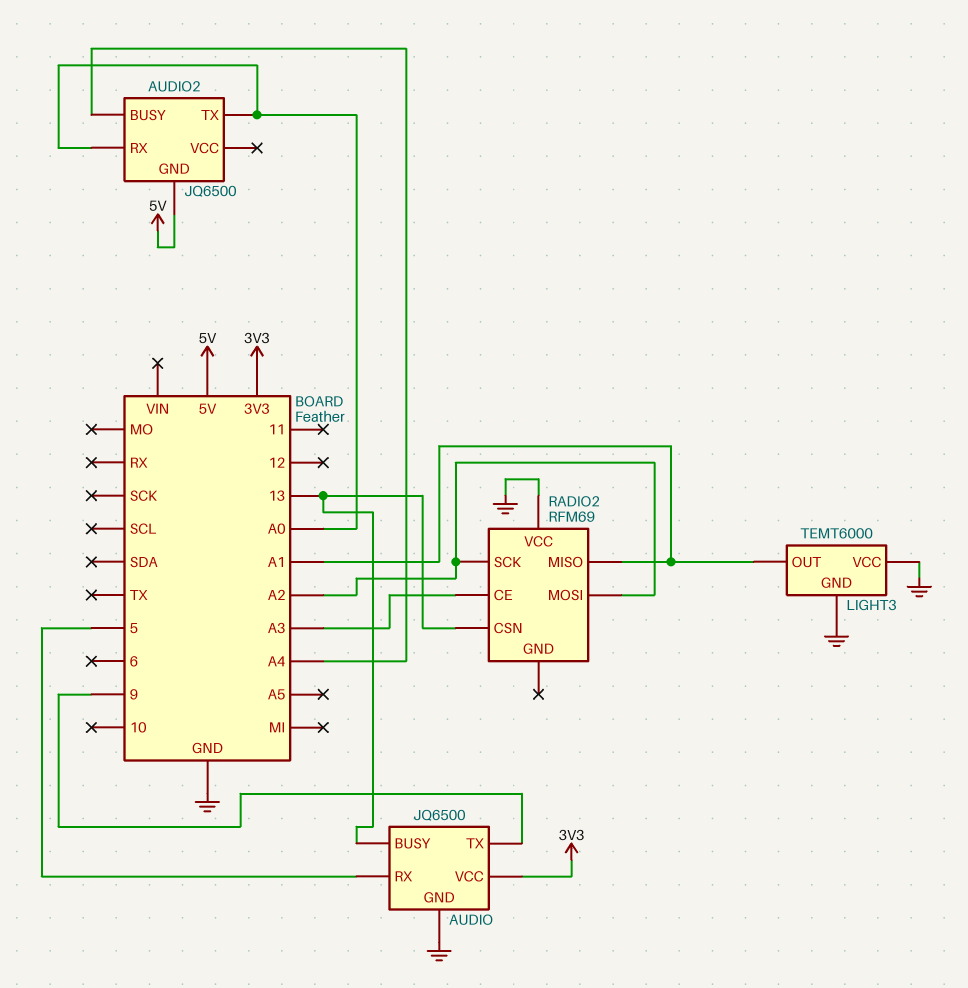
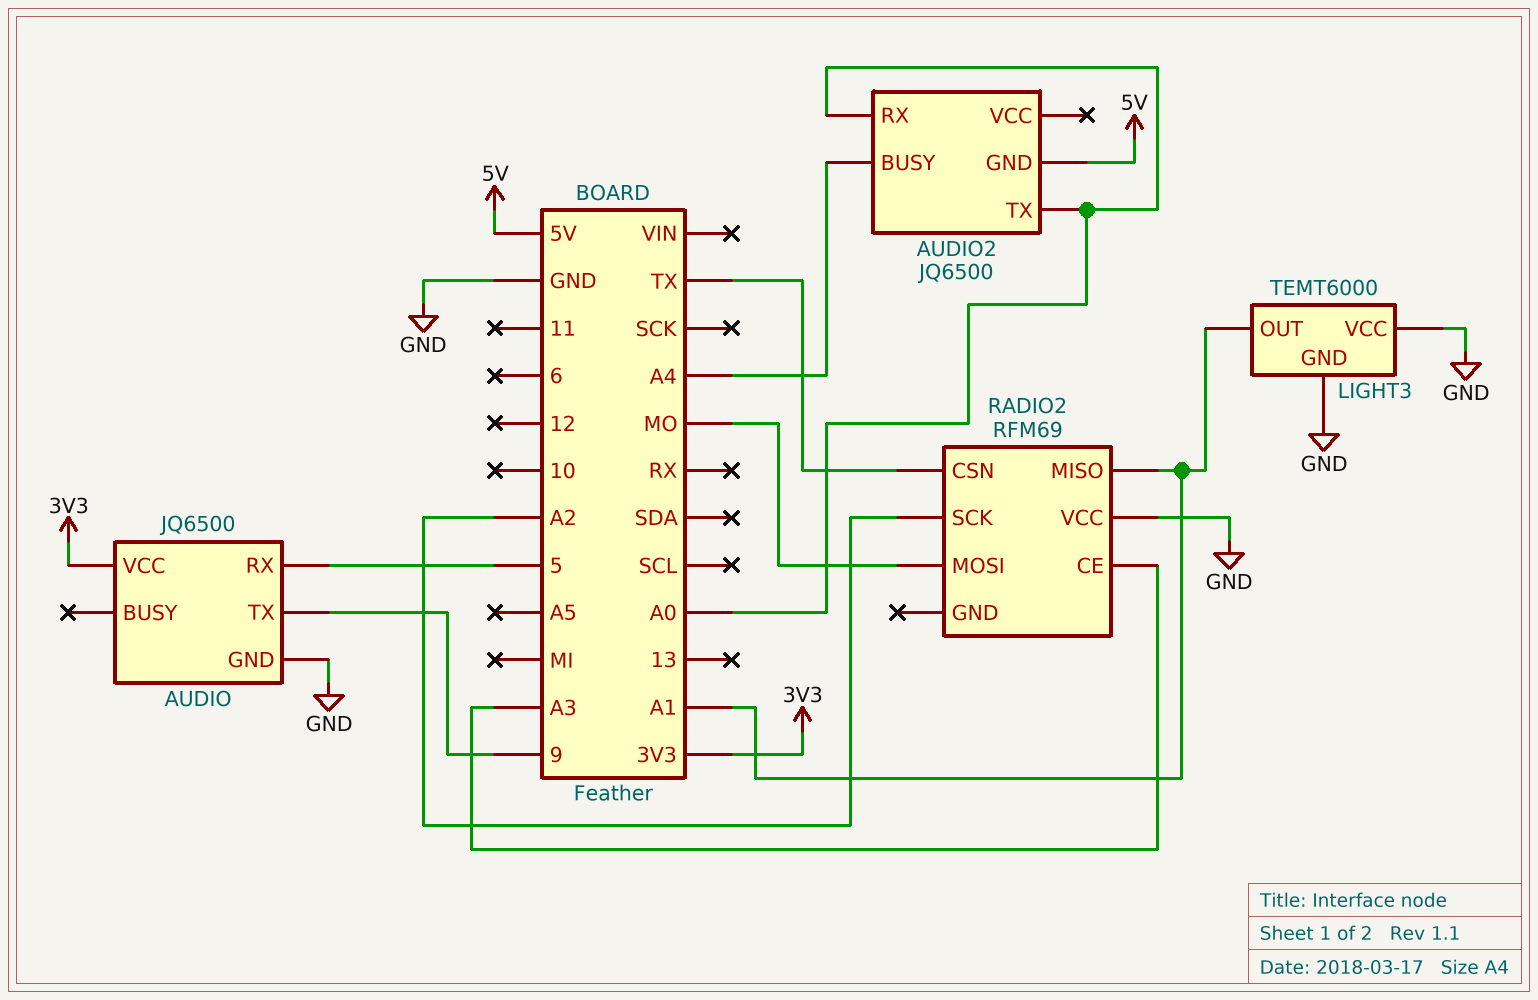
AUDIO pin BUSY: 13 -> none
RADIO2 pin CSN: 13 -> TX
RADIO2 pin MOSI: A2 -> MO

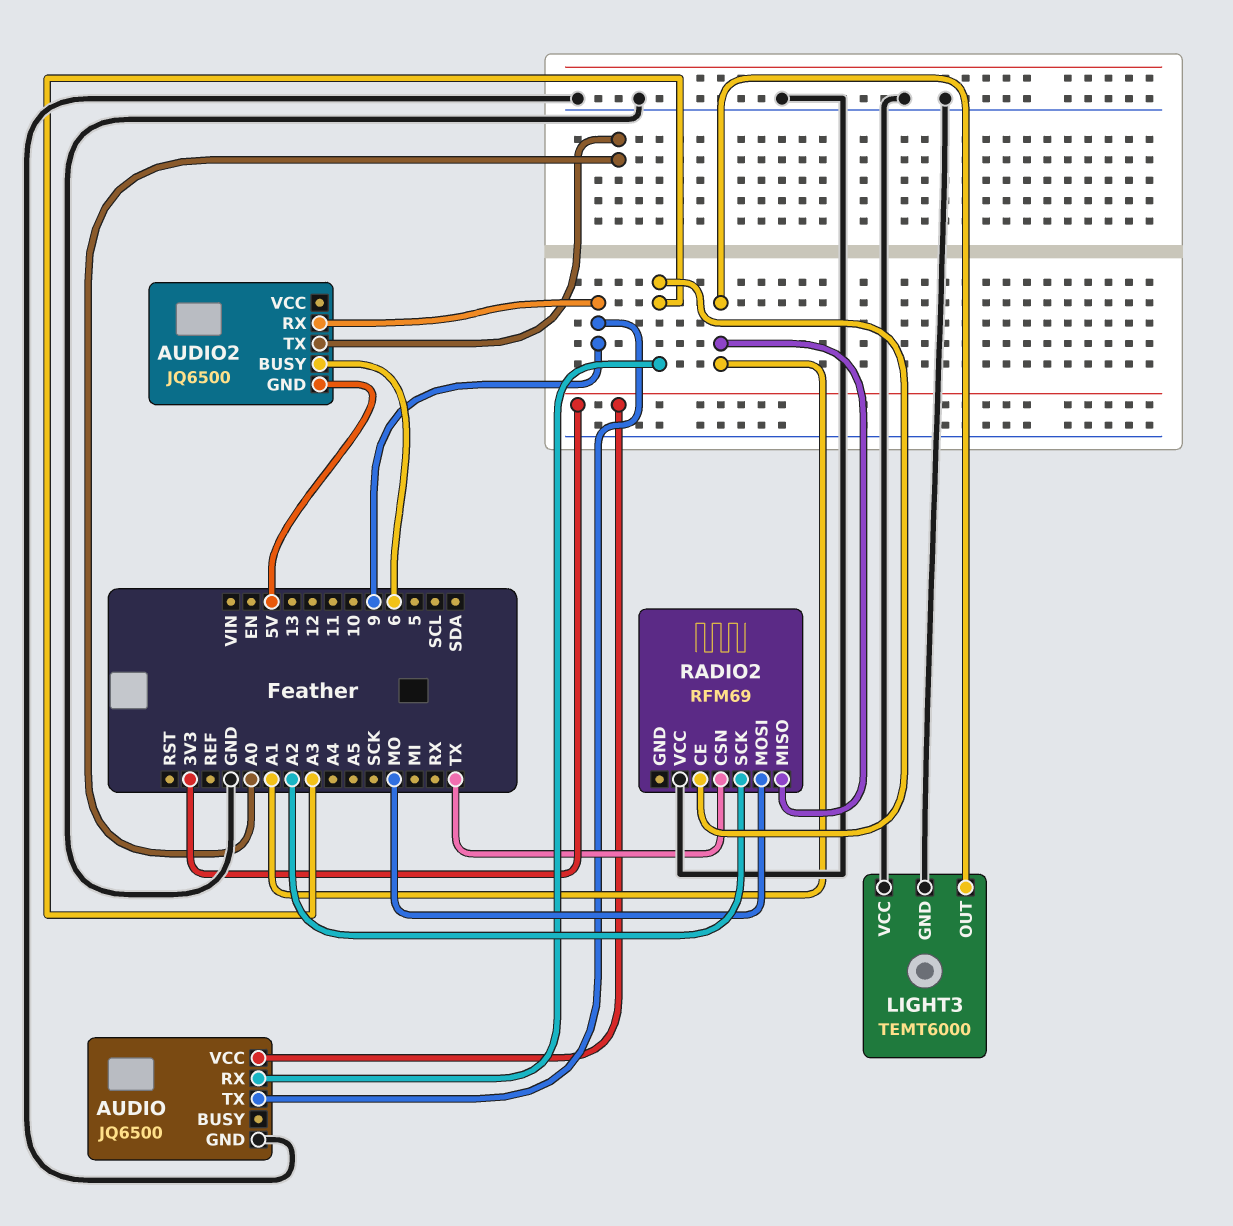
AUDIO pin RX: 5 -> A3
AUDIO2 pin BUSY: A4 -> 6
AUDIO2 pin RX: A0 -> 9

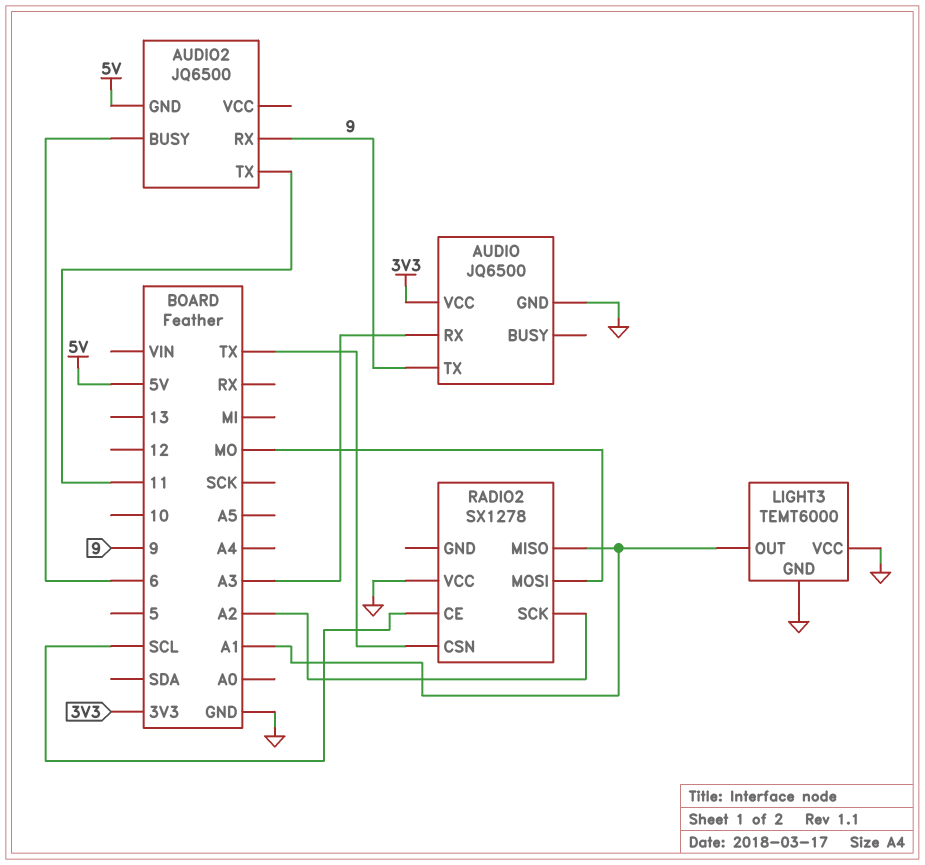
AUDIO2 pin TX: A0 -> 11
RADIO2: RFM69 -> SX1278
RADIO2 pin CE: A3 -> SCL

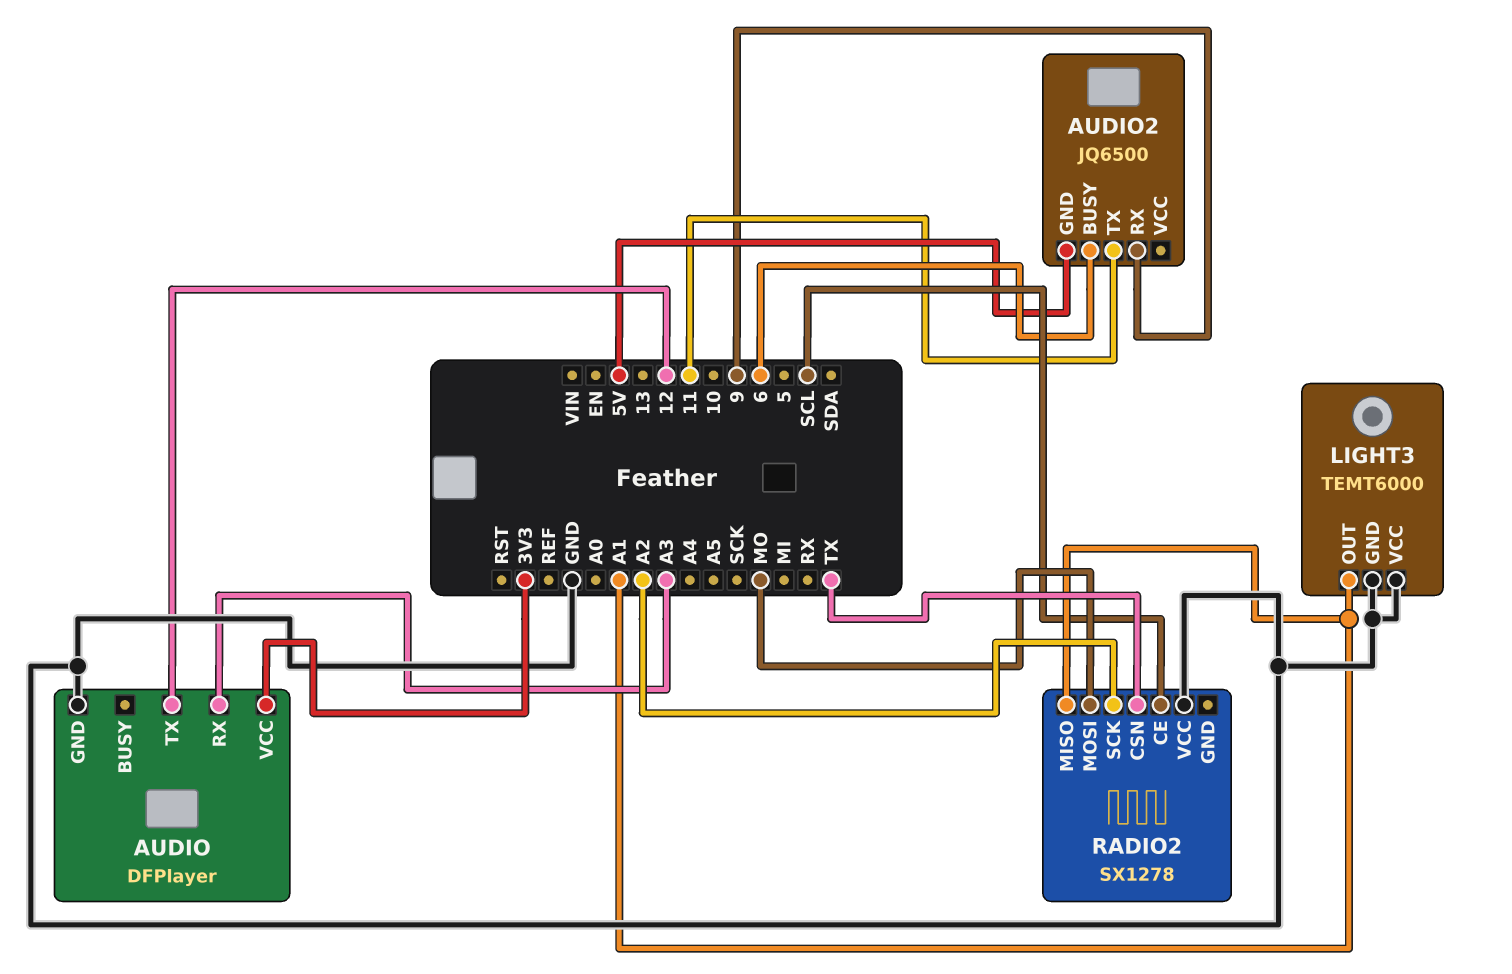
AUDIO: JQ6500 -> DFPlayer
AUDIO pin TX: 9 -> 12

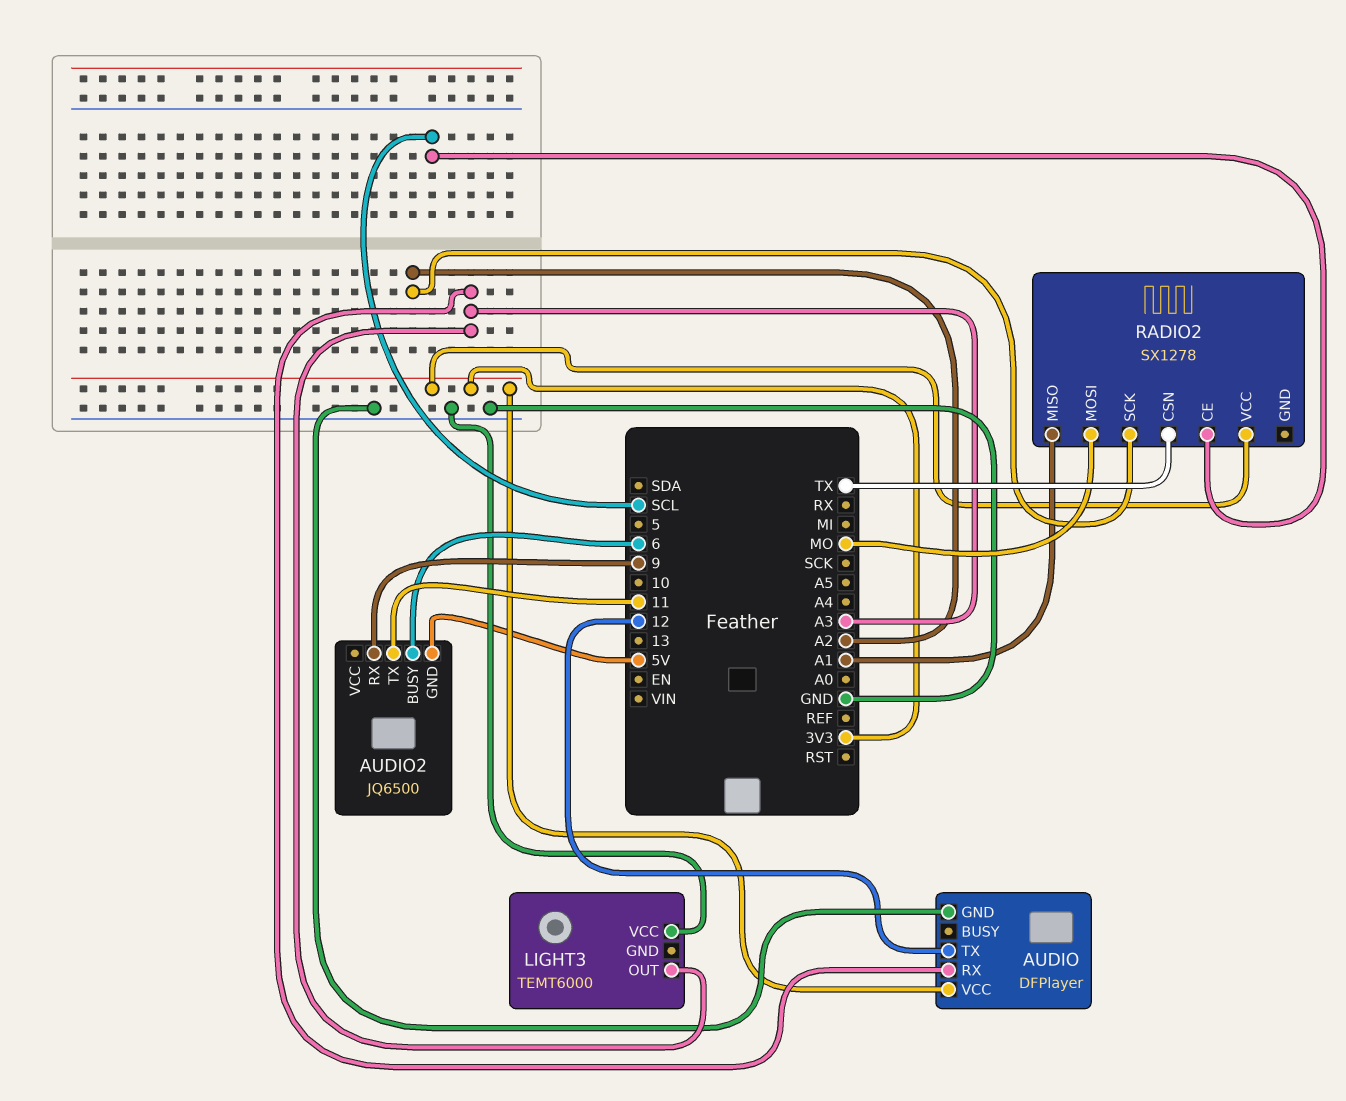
LIGHT3 pin GND: GND -> none
LIGHT3 pin OUT: A1 -> A3
RADIO2 pin VCC: GND -> 3V3

